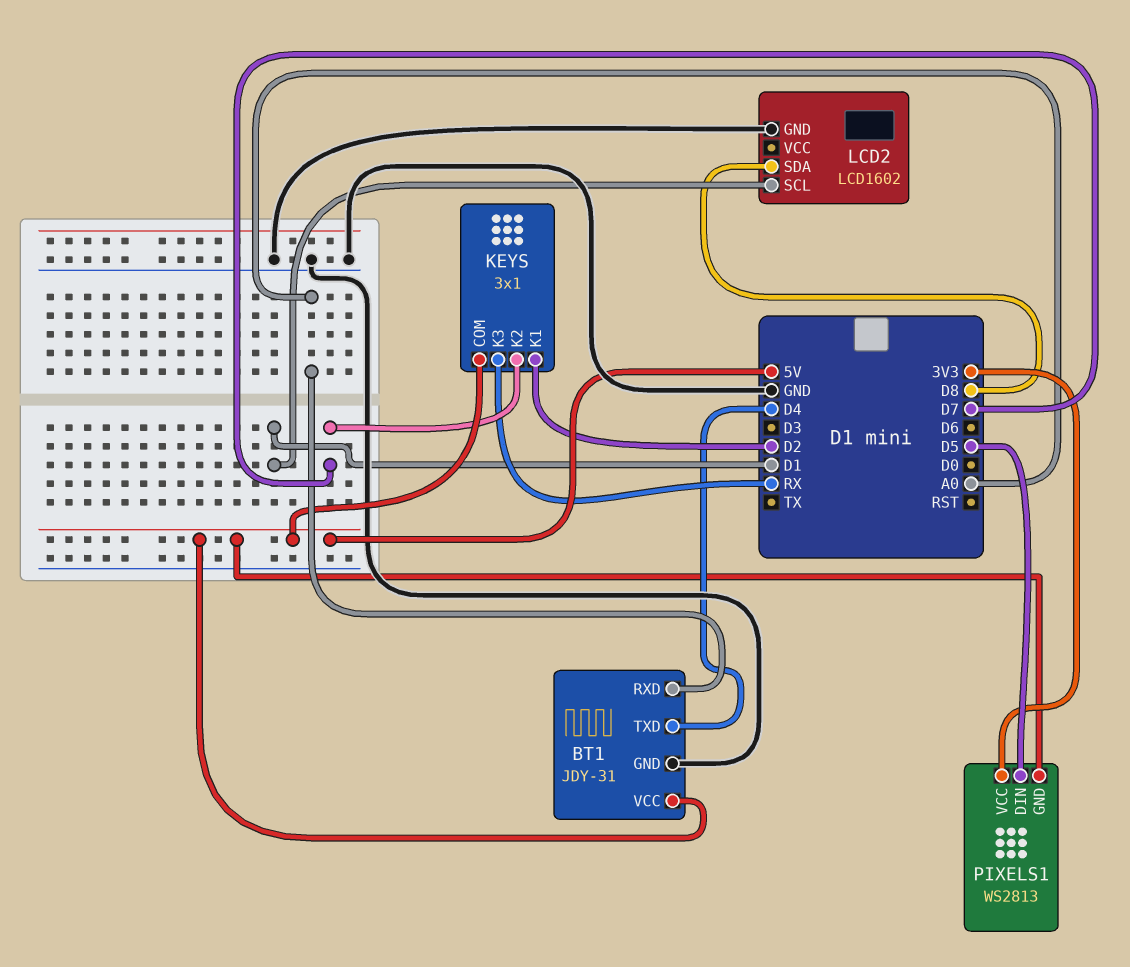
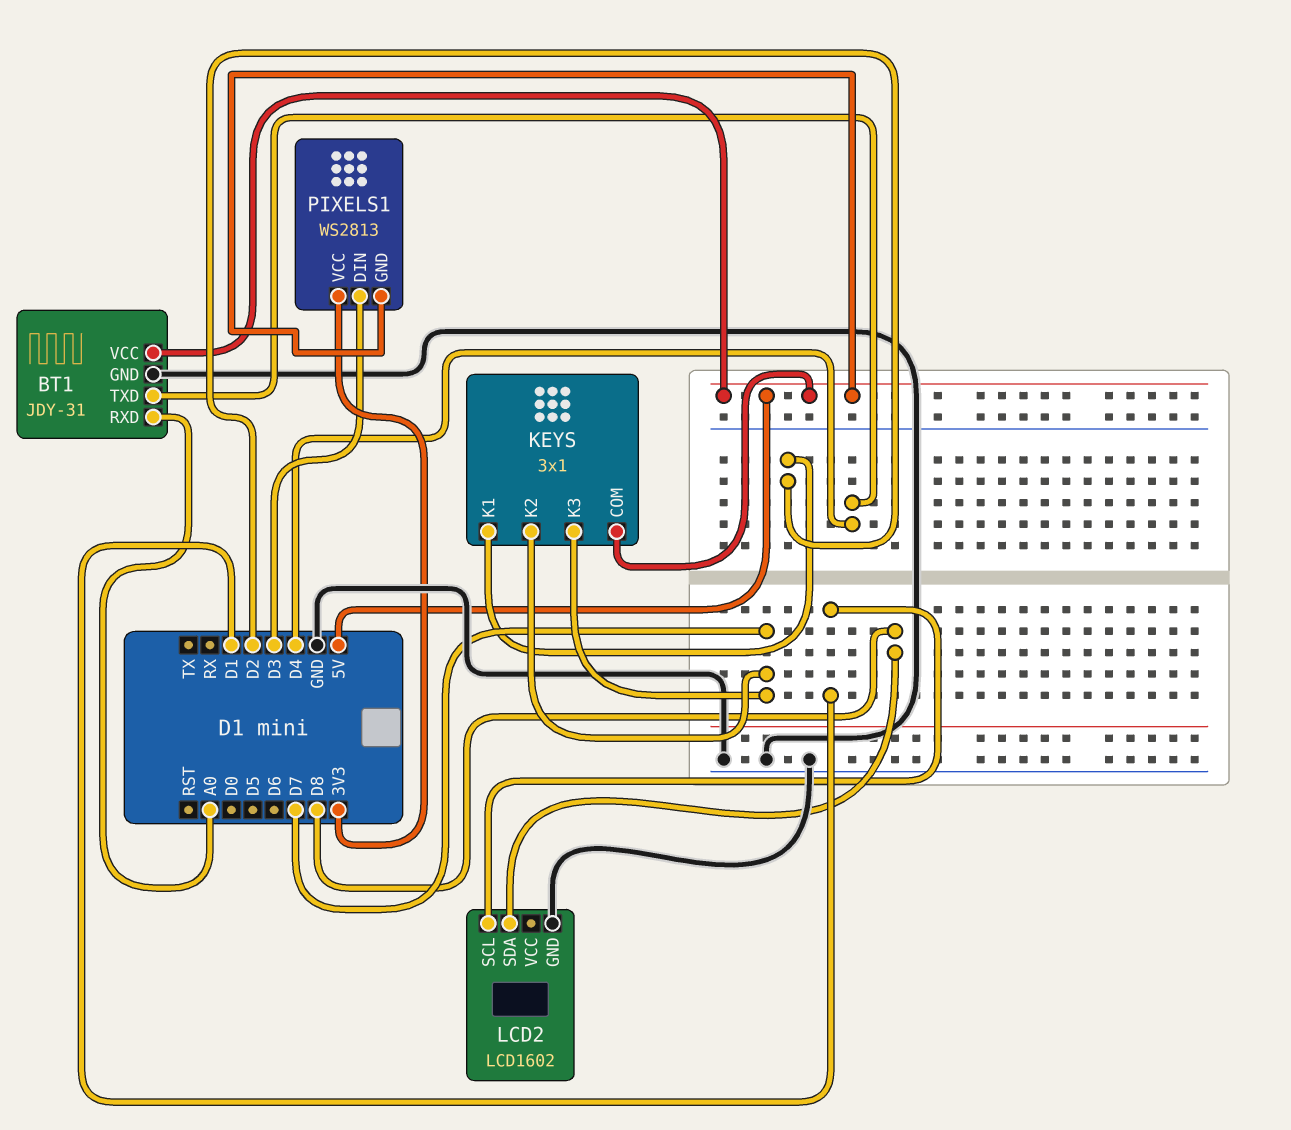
KEYS pin K3: RX -> D7
PIXELS1 pin DIN: D5 -> D3

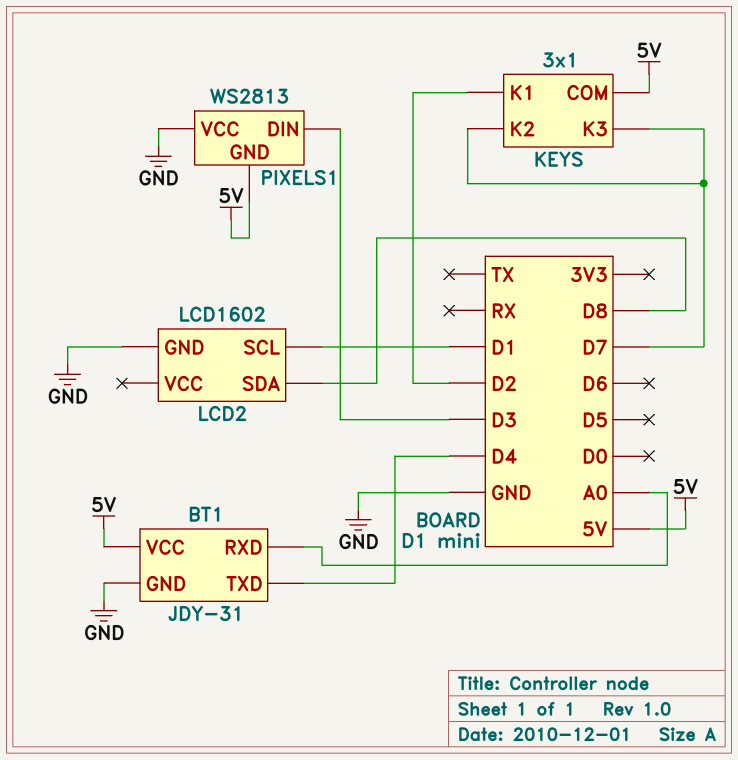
PIXELS1 pin VCC: 3V3 -> GND

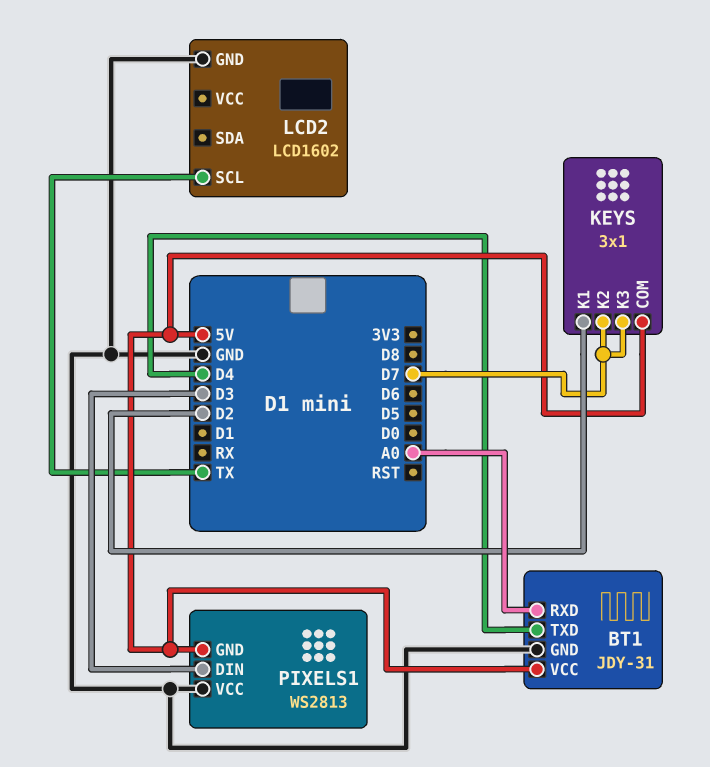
LCD2 pin SCL: D1 -> TX
LCD2 pin SDA: D8 -> none

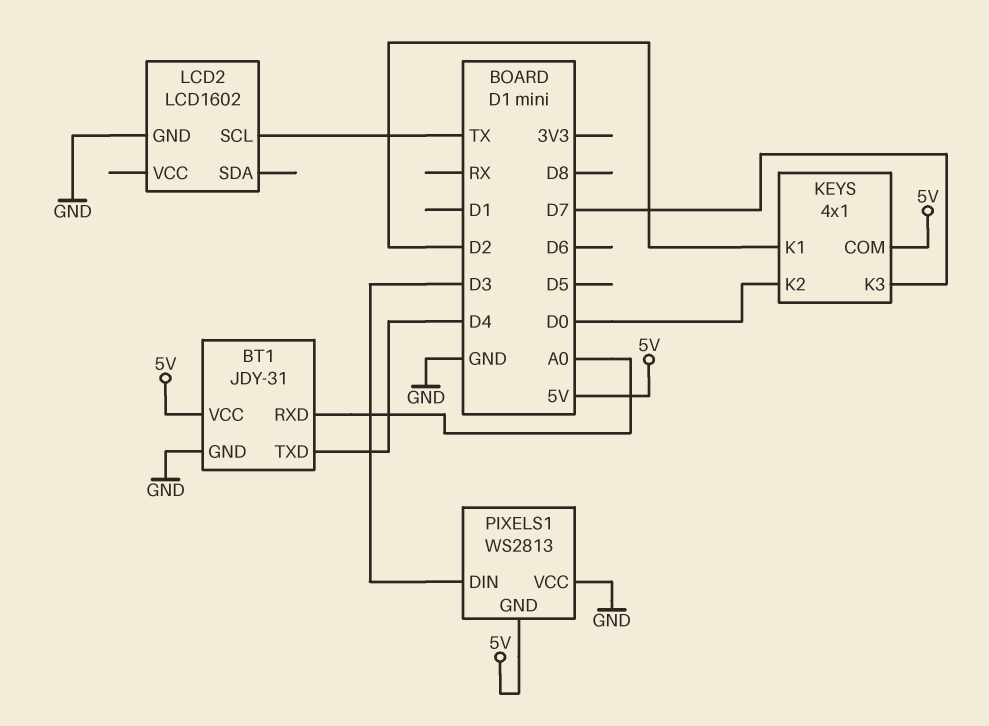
KEYS: 3x1 -> 4x1
KEYS pin K2: D7 -> D0

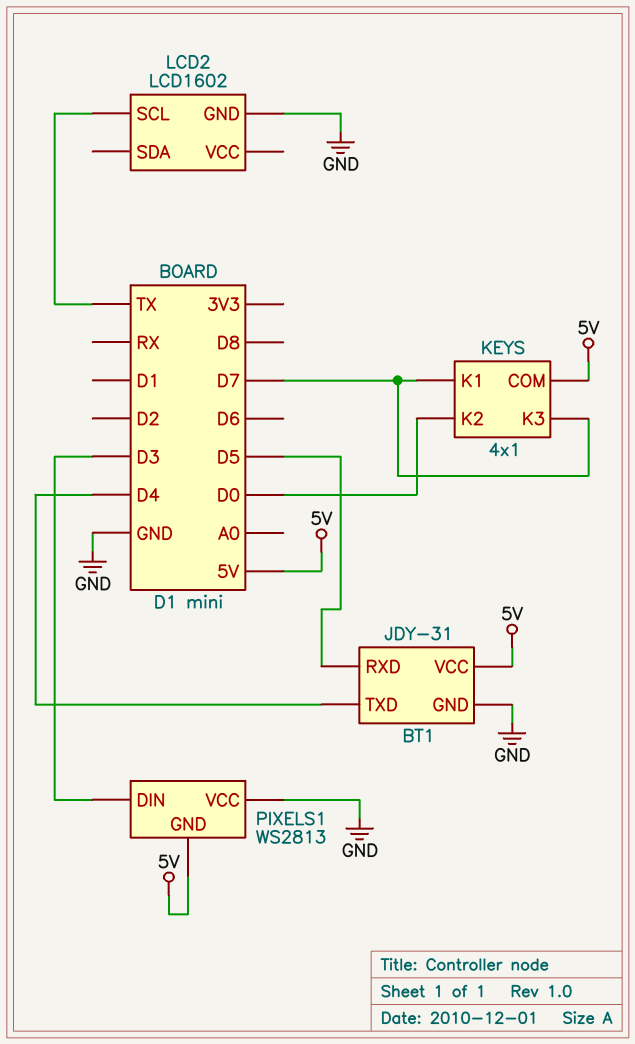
BT1 pin RXD: A0 -> D5
KEYS pin K1: D2 -> D7

